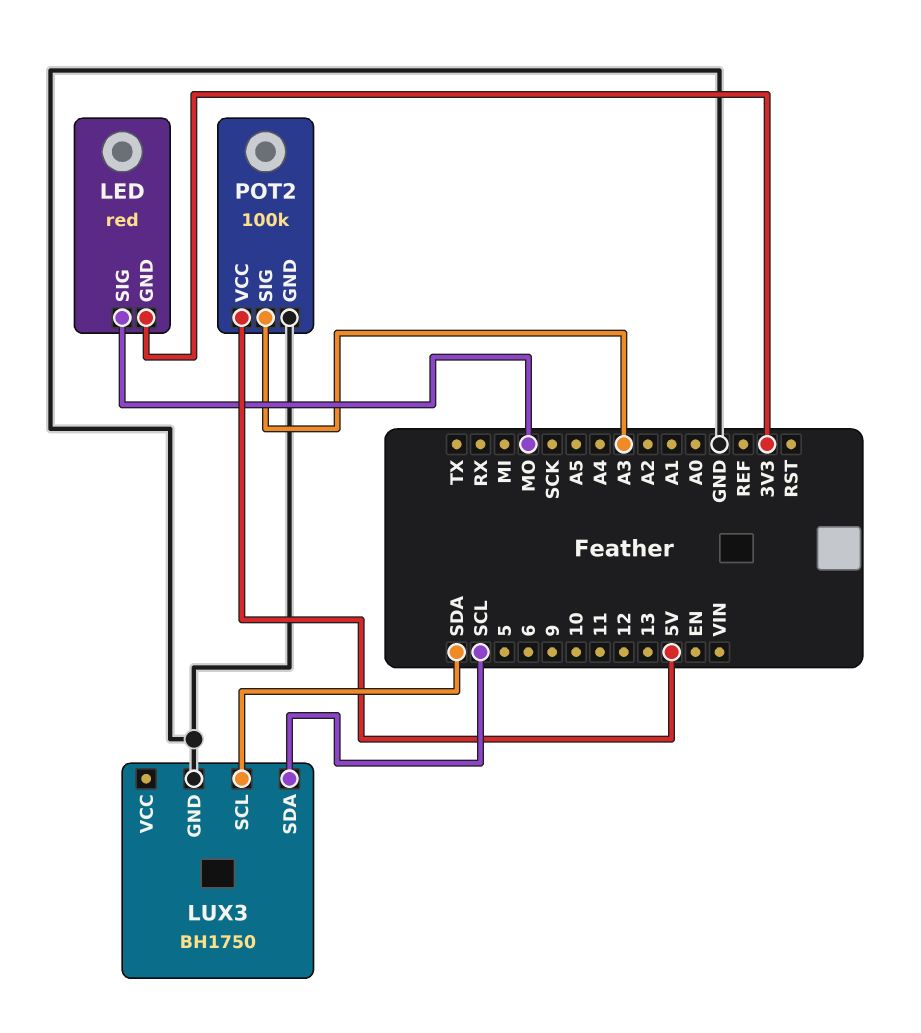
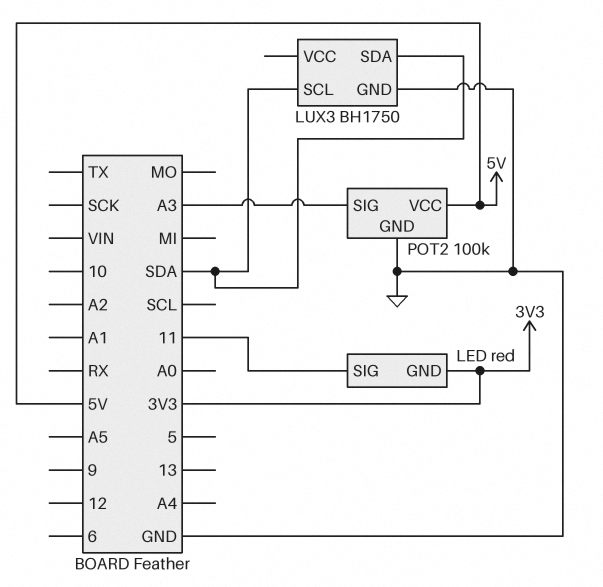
LED pin SIG: MO -> 11
LUX3 pin SDA: SCL -> SDA

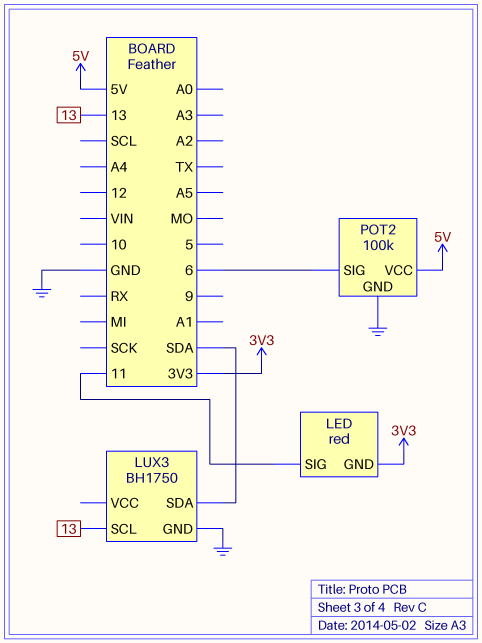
LUX3 pin SCL: SDA -> 13
POT2 pin SIG: A3 -> 6

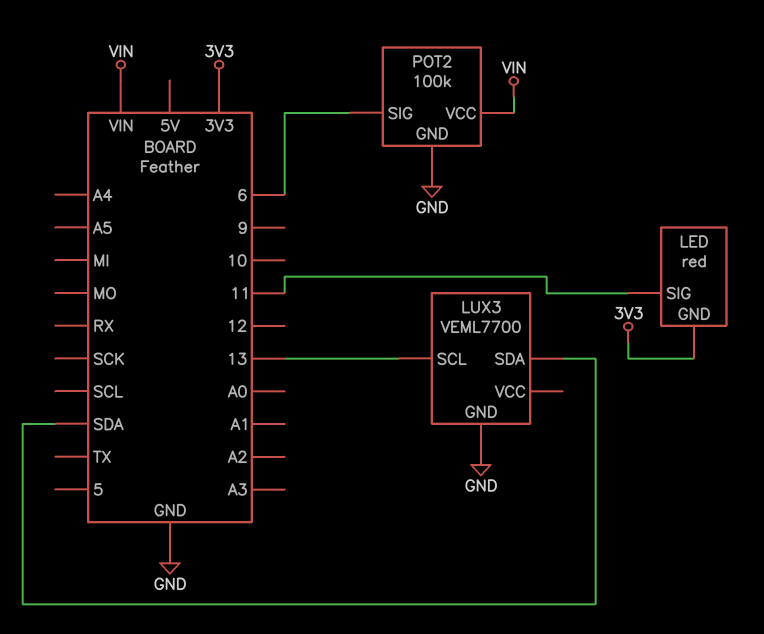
LUX3: BH1750 -> VEML7700
POT2 pin VCC: 5V -> VIN

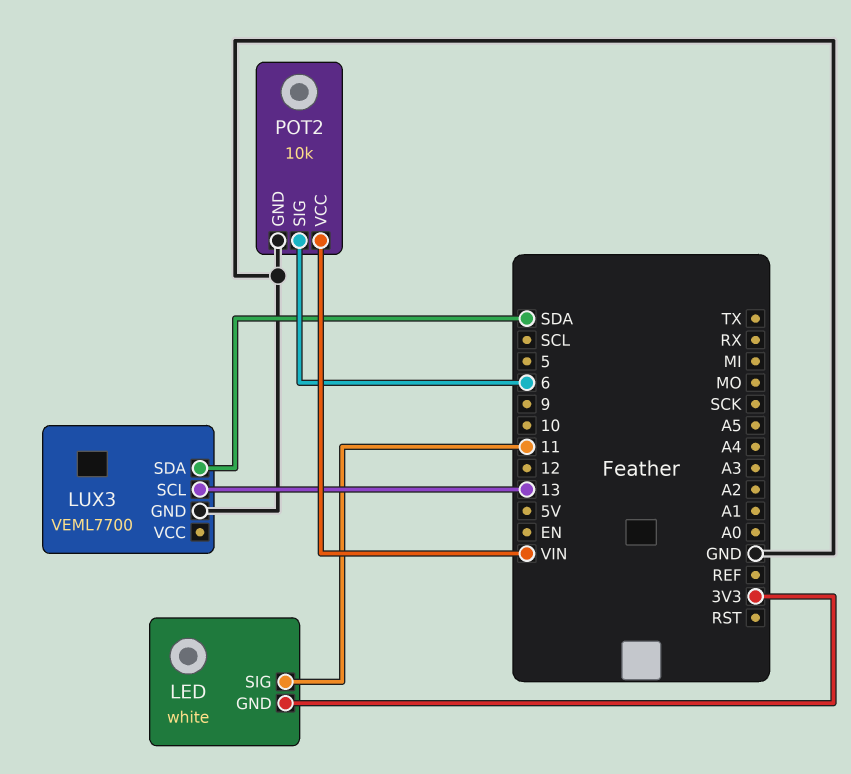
LED: red -> white
POT2: 100k -> 10k

